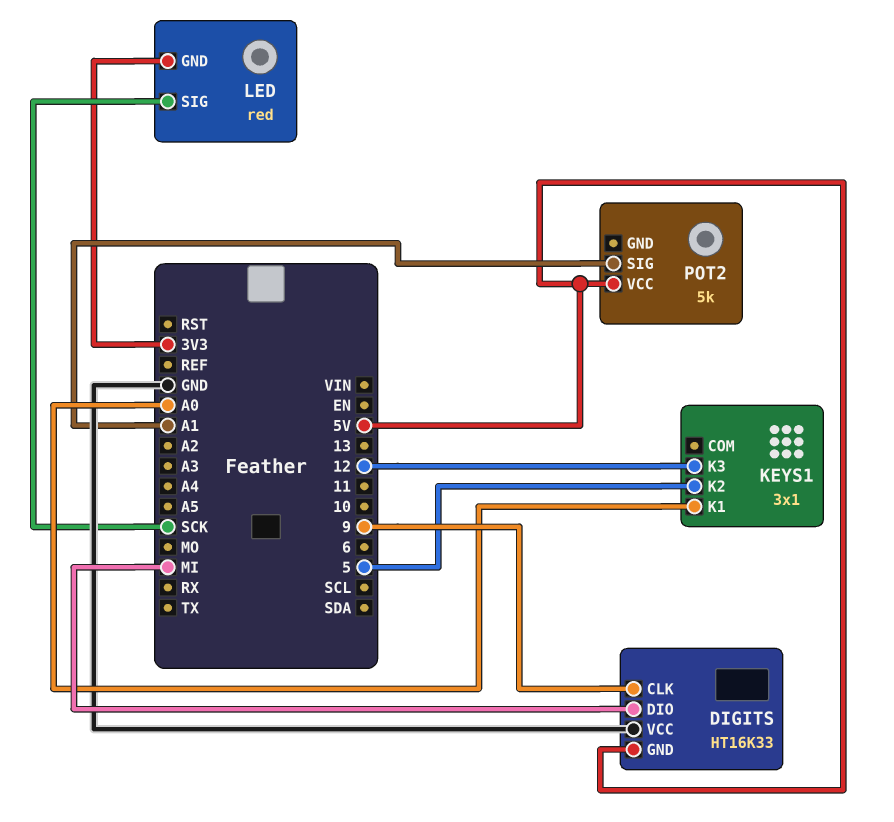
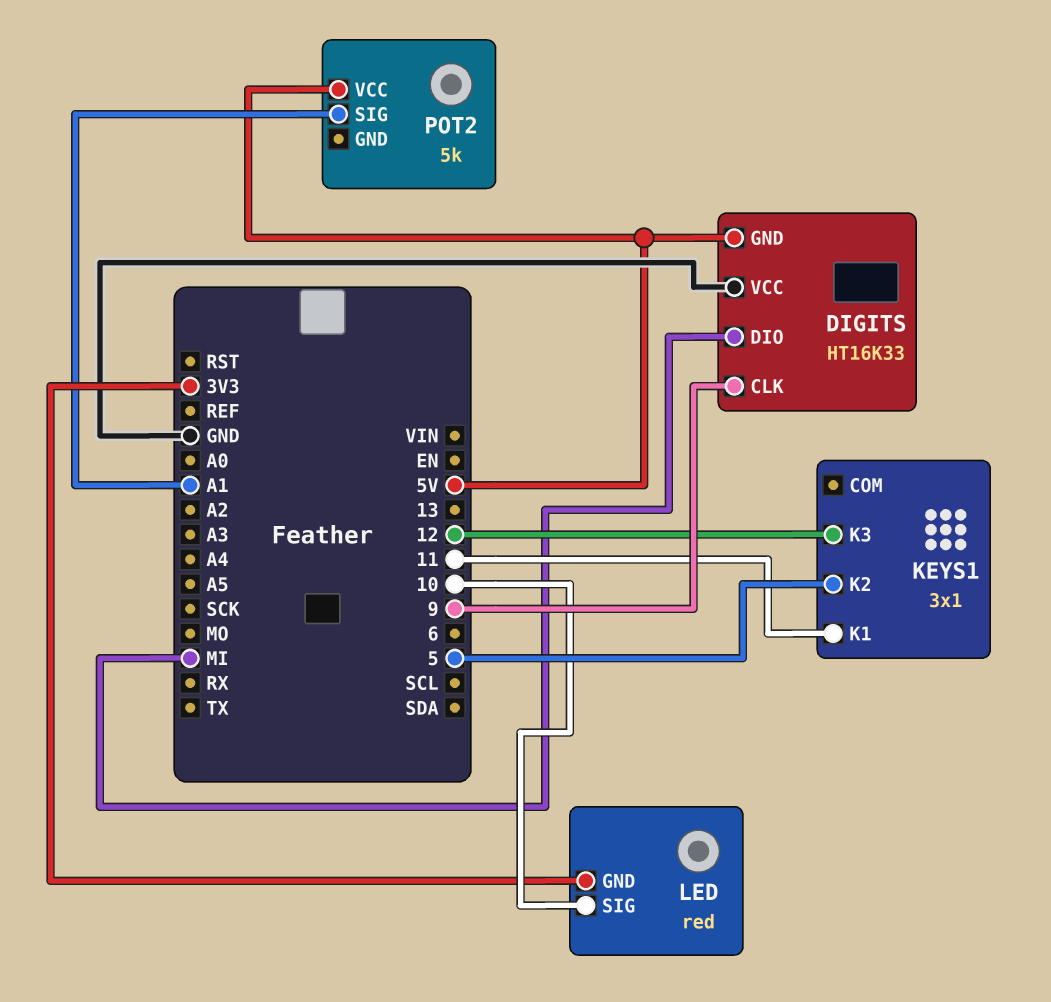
KEYS1 pin K1: A0 -> 11
LED pin SIG: SCK -> 10

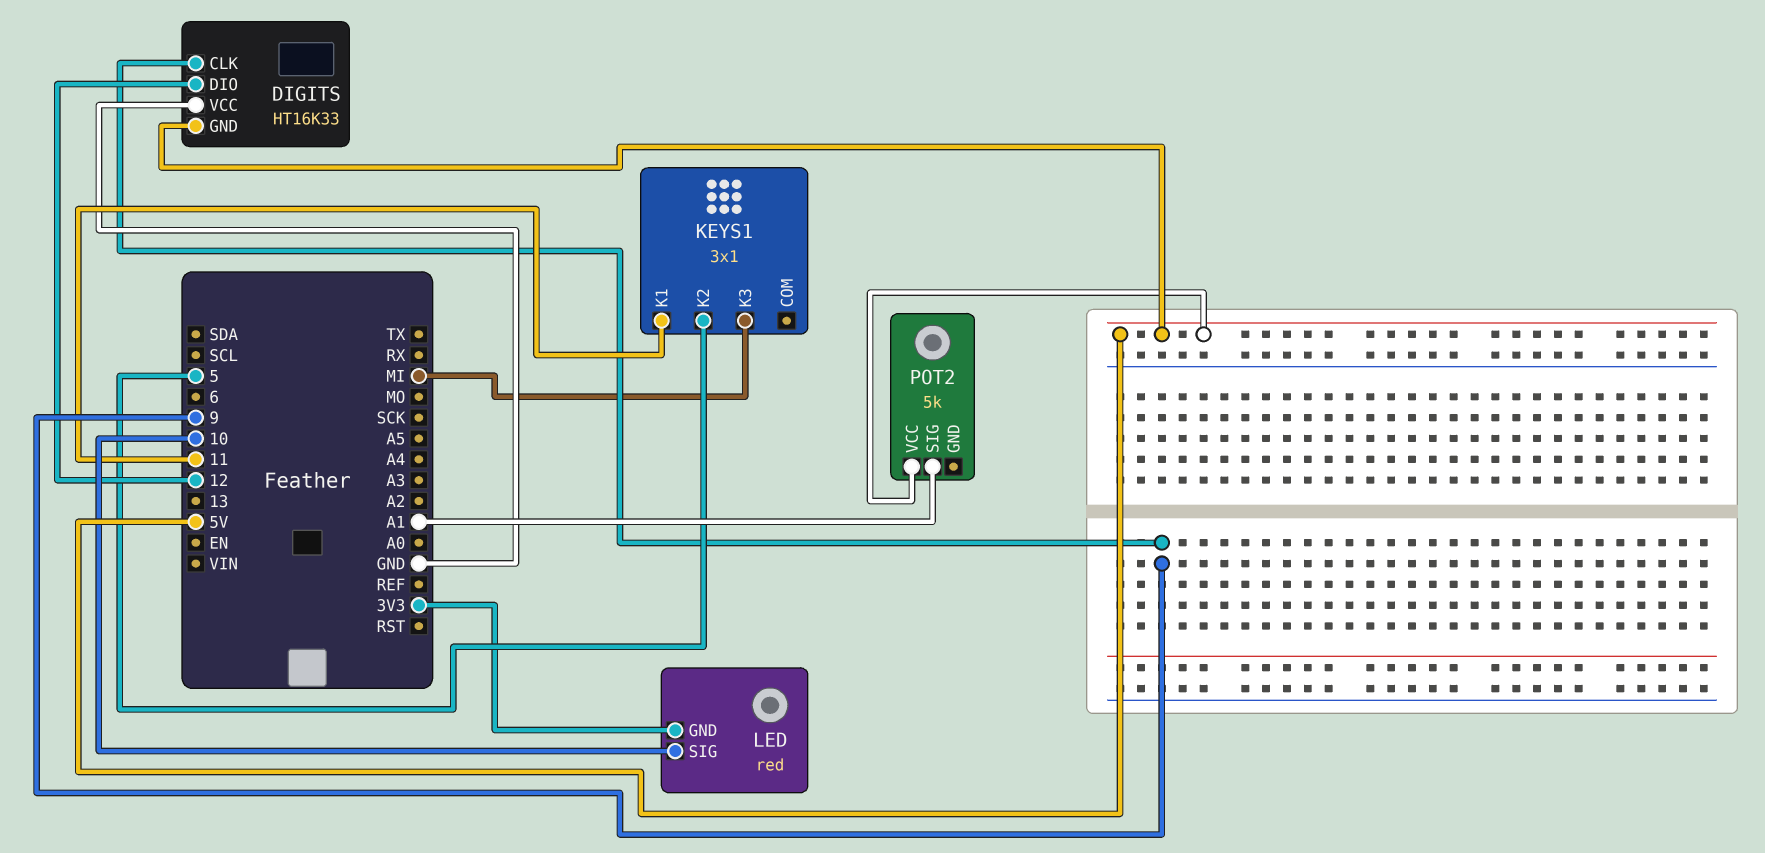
DIGITS pin DIO: MI -> 12
KEYS1 pin K3: 12 -> MI

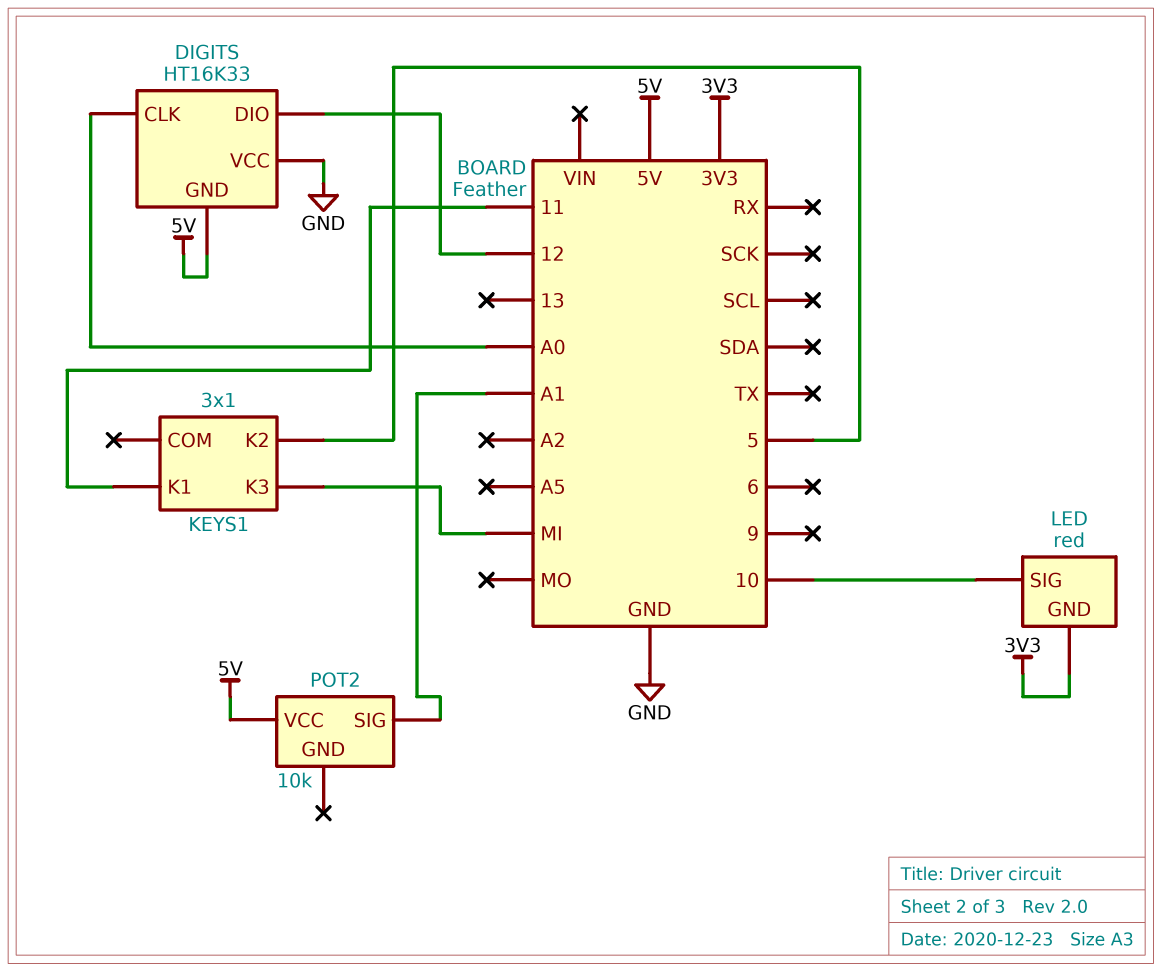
DIGITS pin CLK: 9 -> A0
POT2: 5k -> 10k

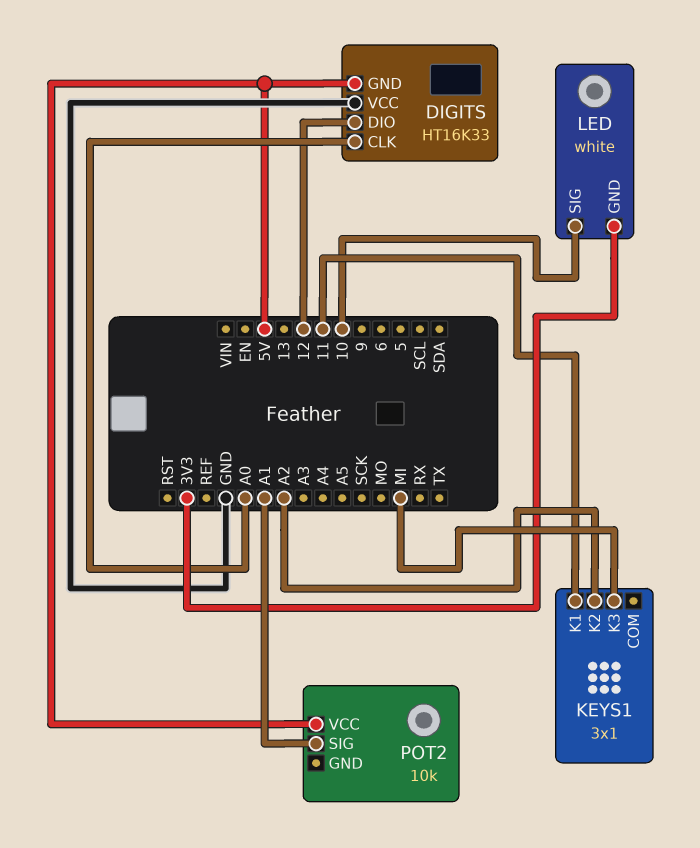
KEYS1 pin K2: 5 -> A2
LED: red -> white

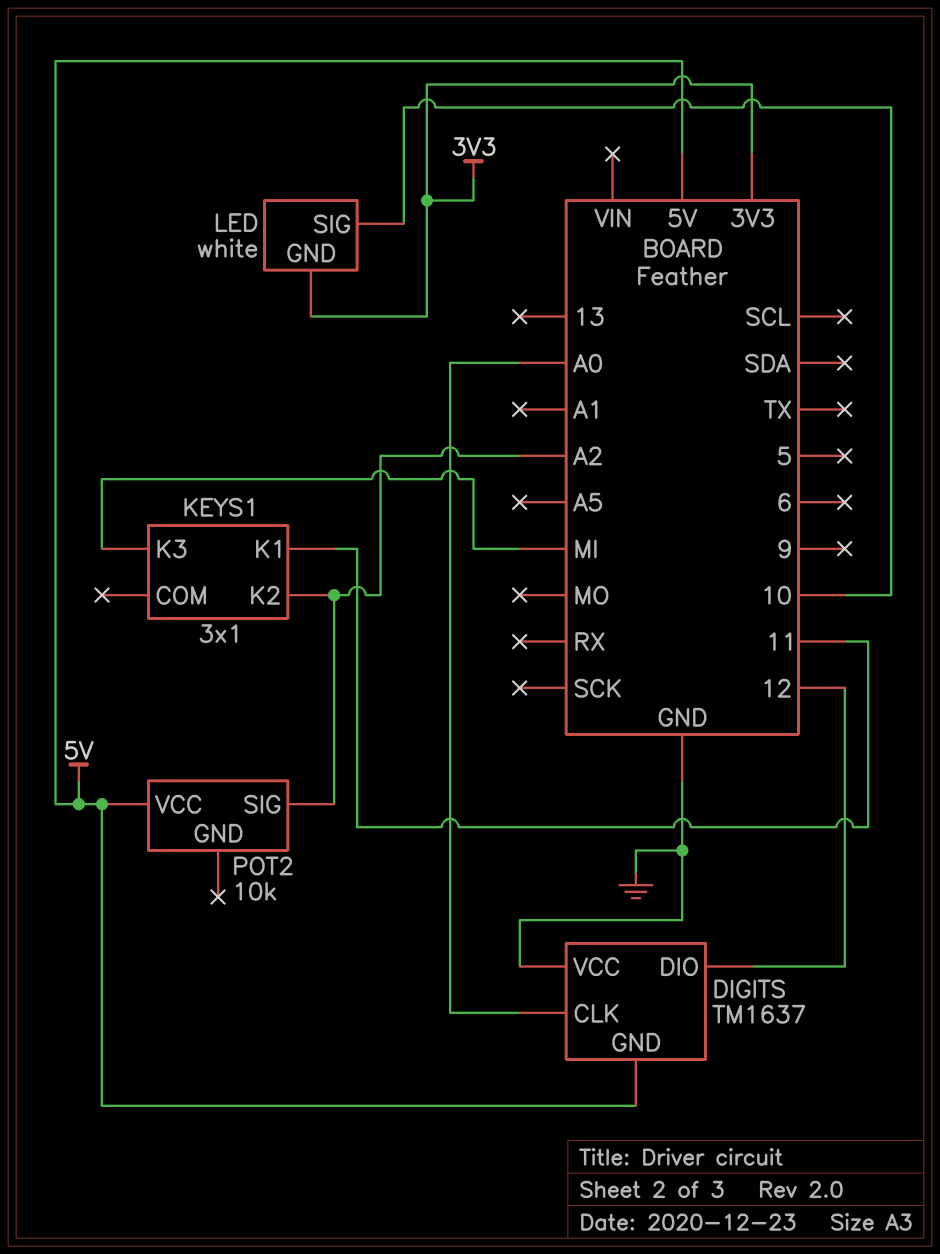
DIGITS: HT16K33 -> TM1637
POT2 pin SIG: A1 -> A2

